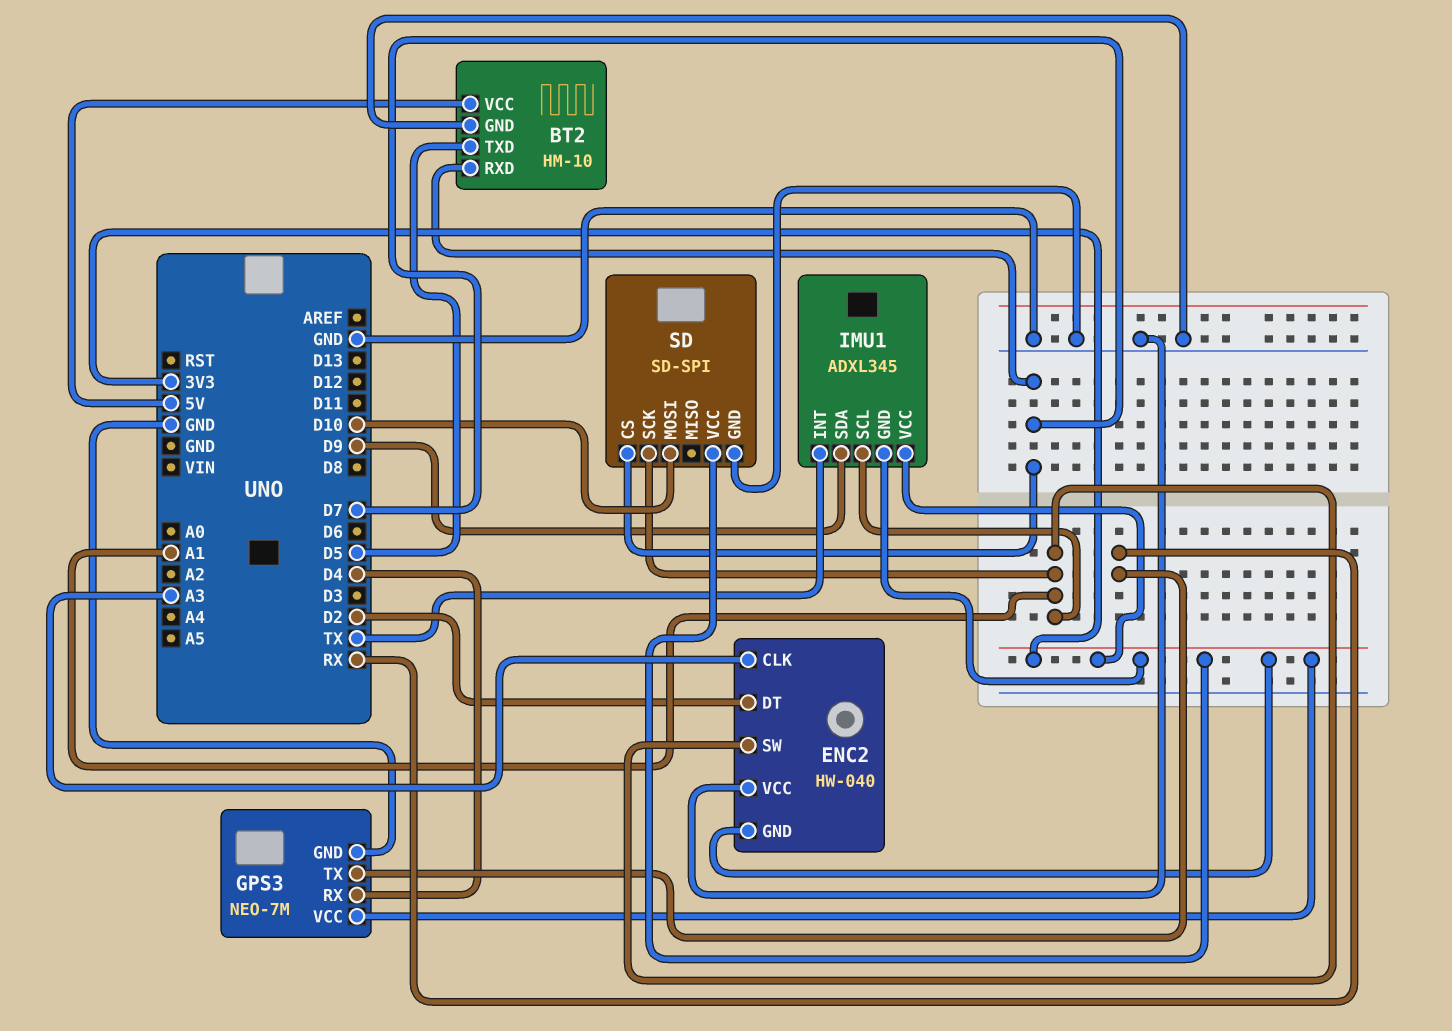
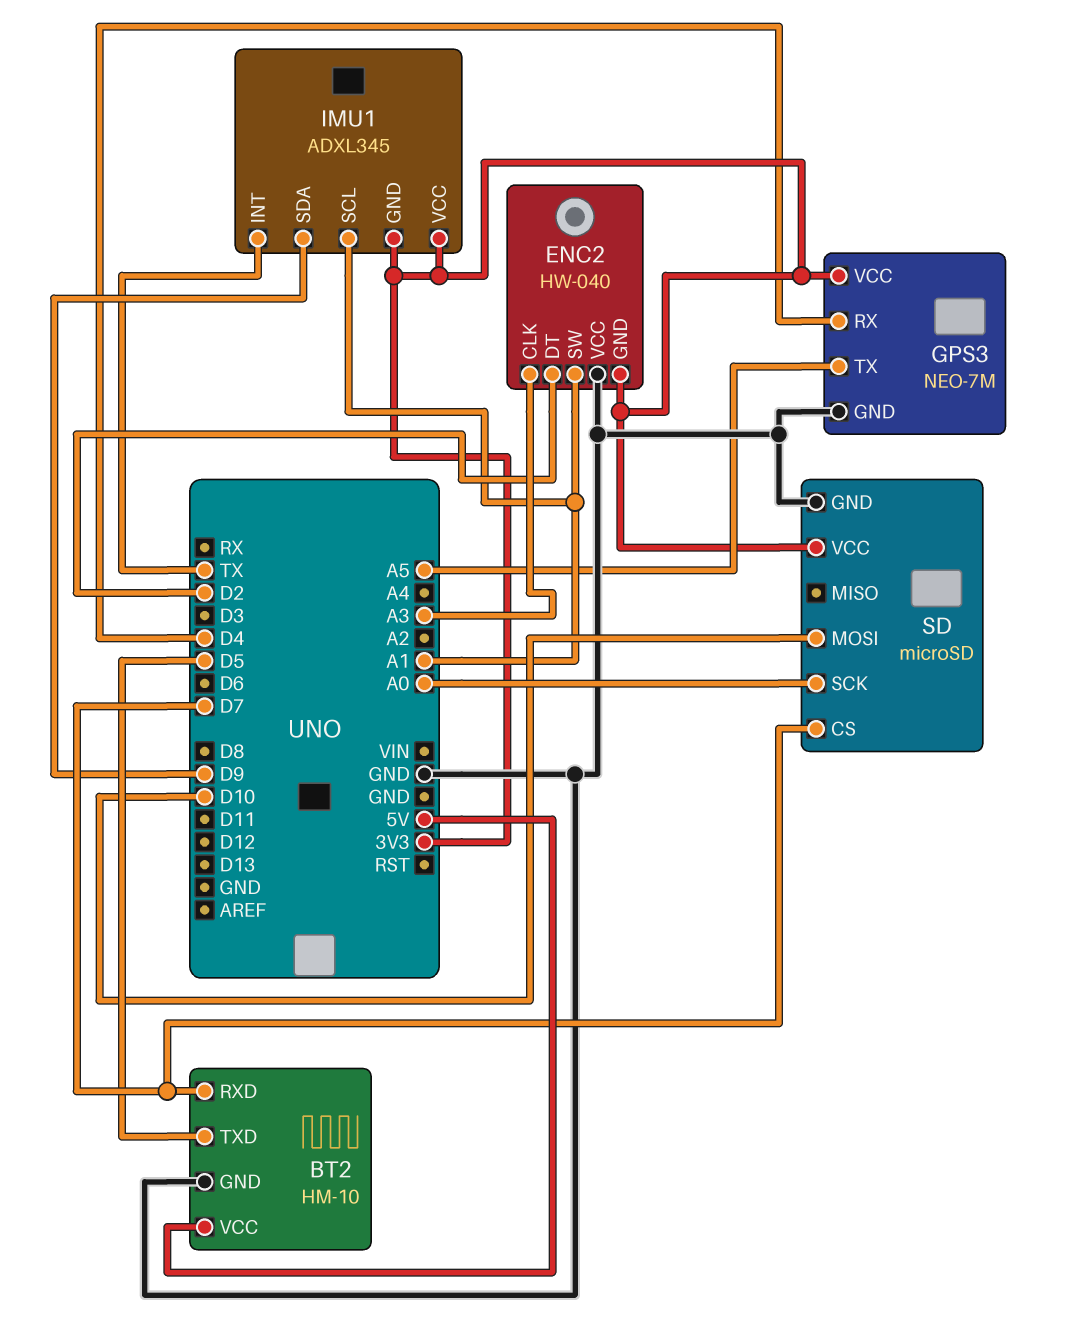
GPS3 pin TX: RX -> A5
SD: SD-SPI -> microSD
SD pin SCK: A1 -> A0

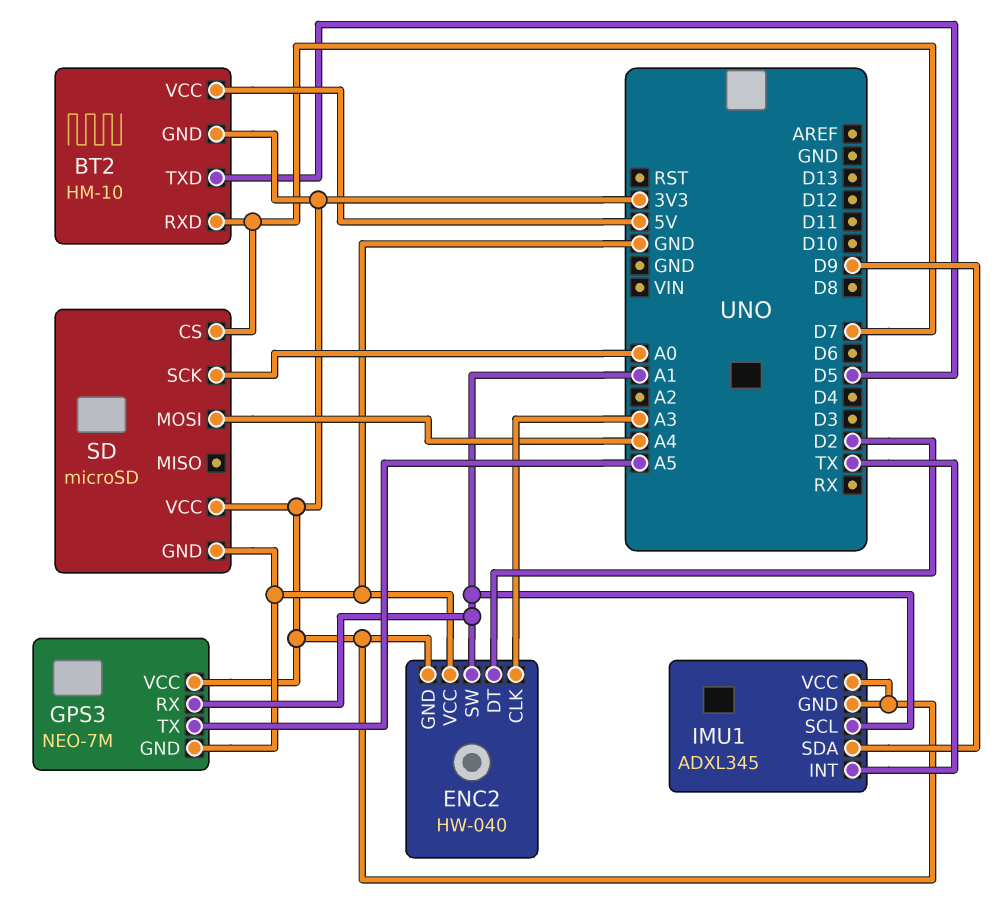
BT2 pin GND: GND -> 3V3
GPS3 pin RX: D4 -> A1
SD pin MOSI: D10 -> A4

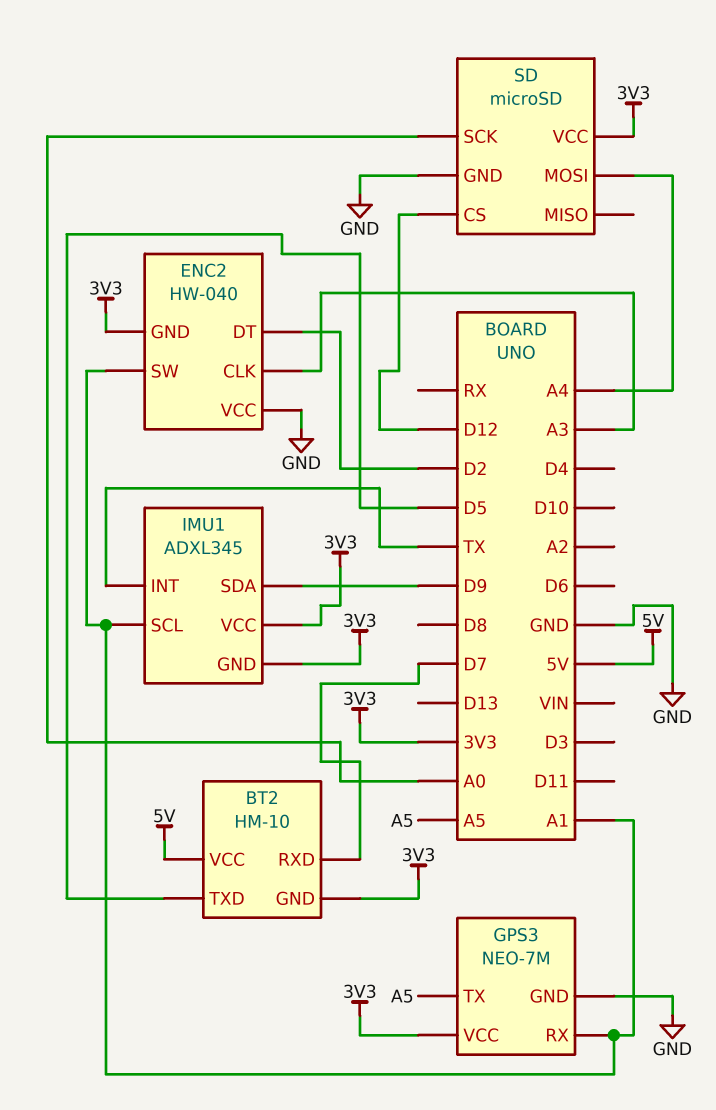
SD pin CS: D7 -> D12

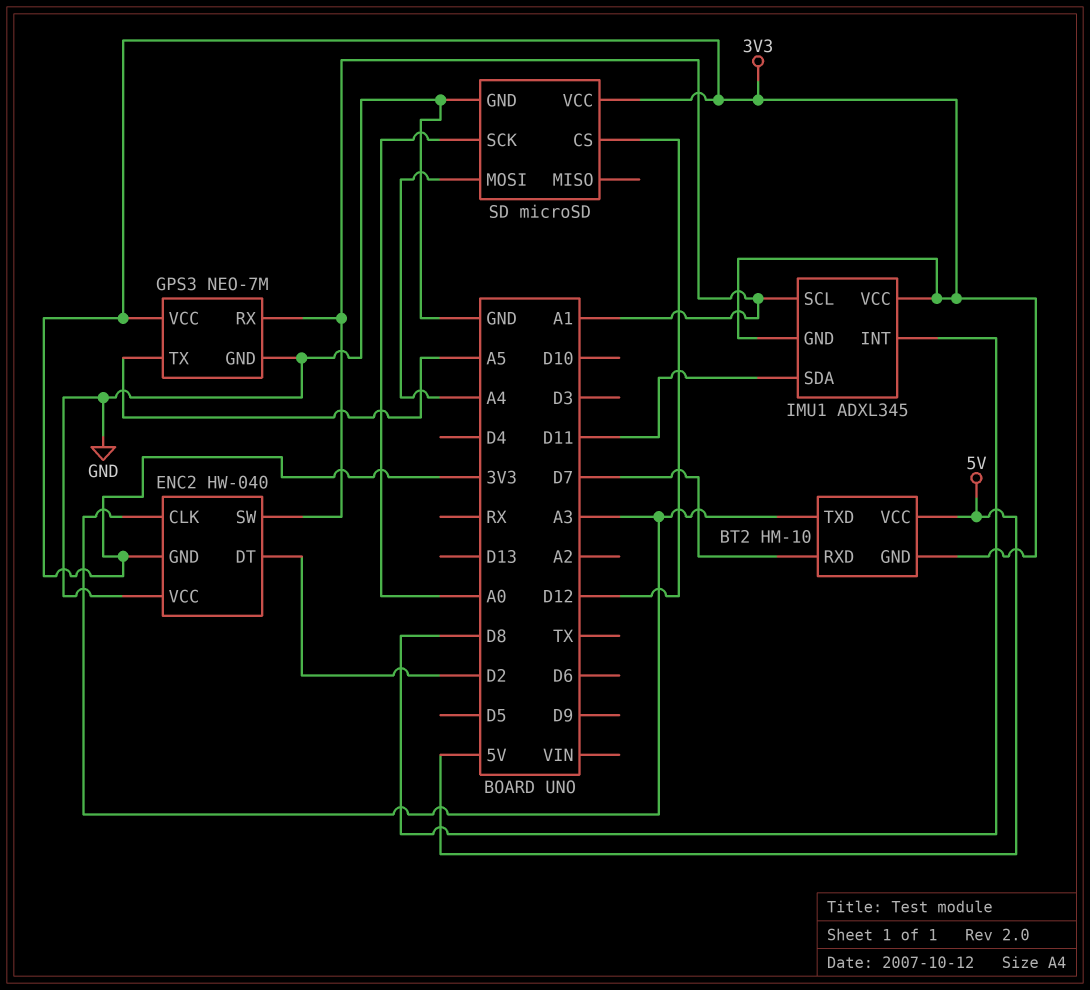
BT2 pin TXD: D5 -> A3
IMU1 pin INT: TX -> D8
IMU1 pin SDA: D9 -> D11

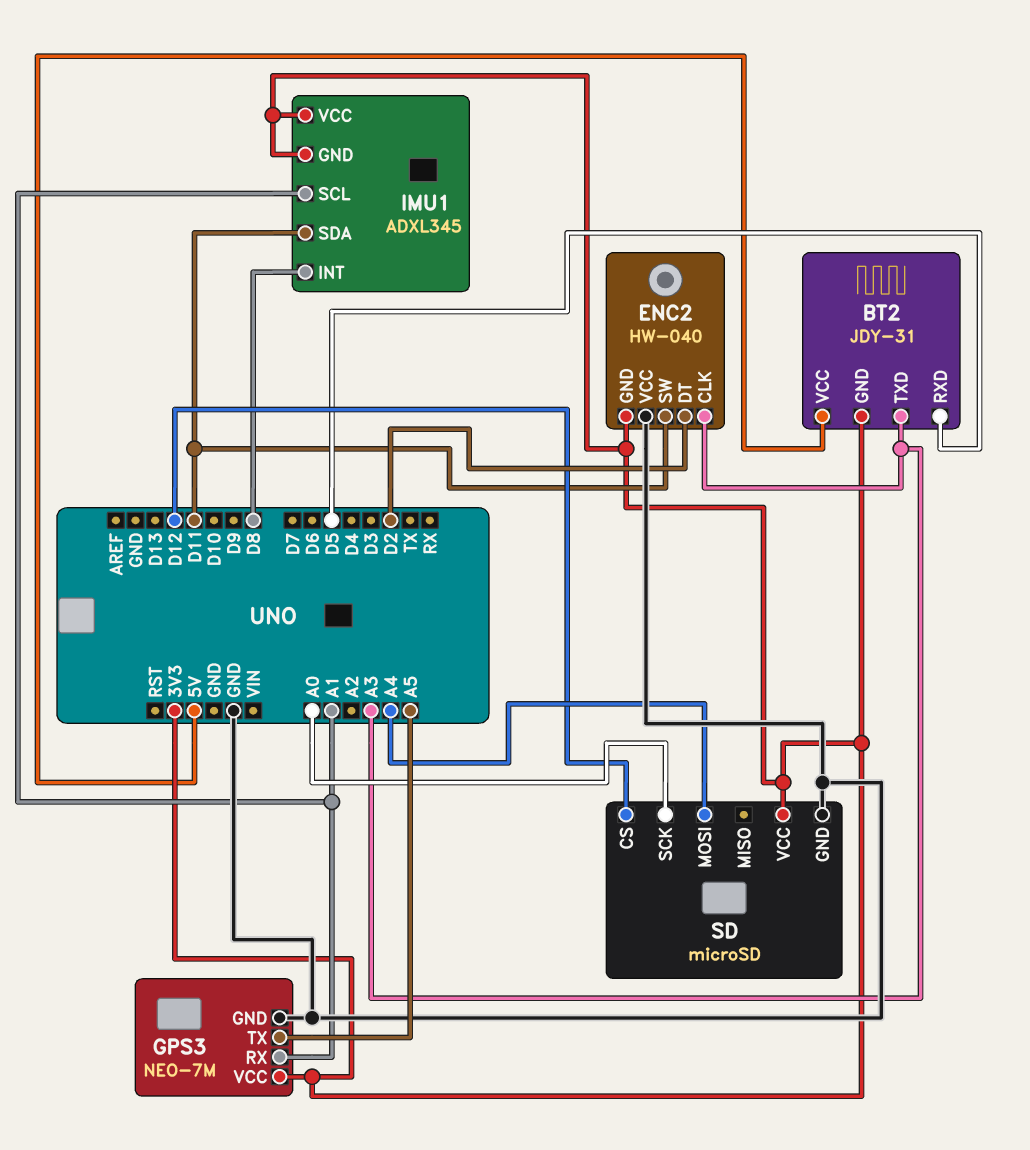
BT2: HM-10 -> JDY-31
BT2 pin RXD: D7 -> D5
ENC2 pin SW: A1 -> D11

